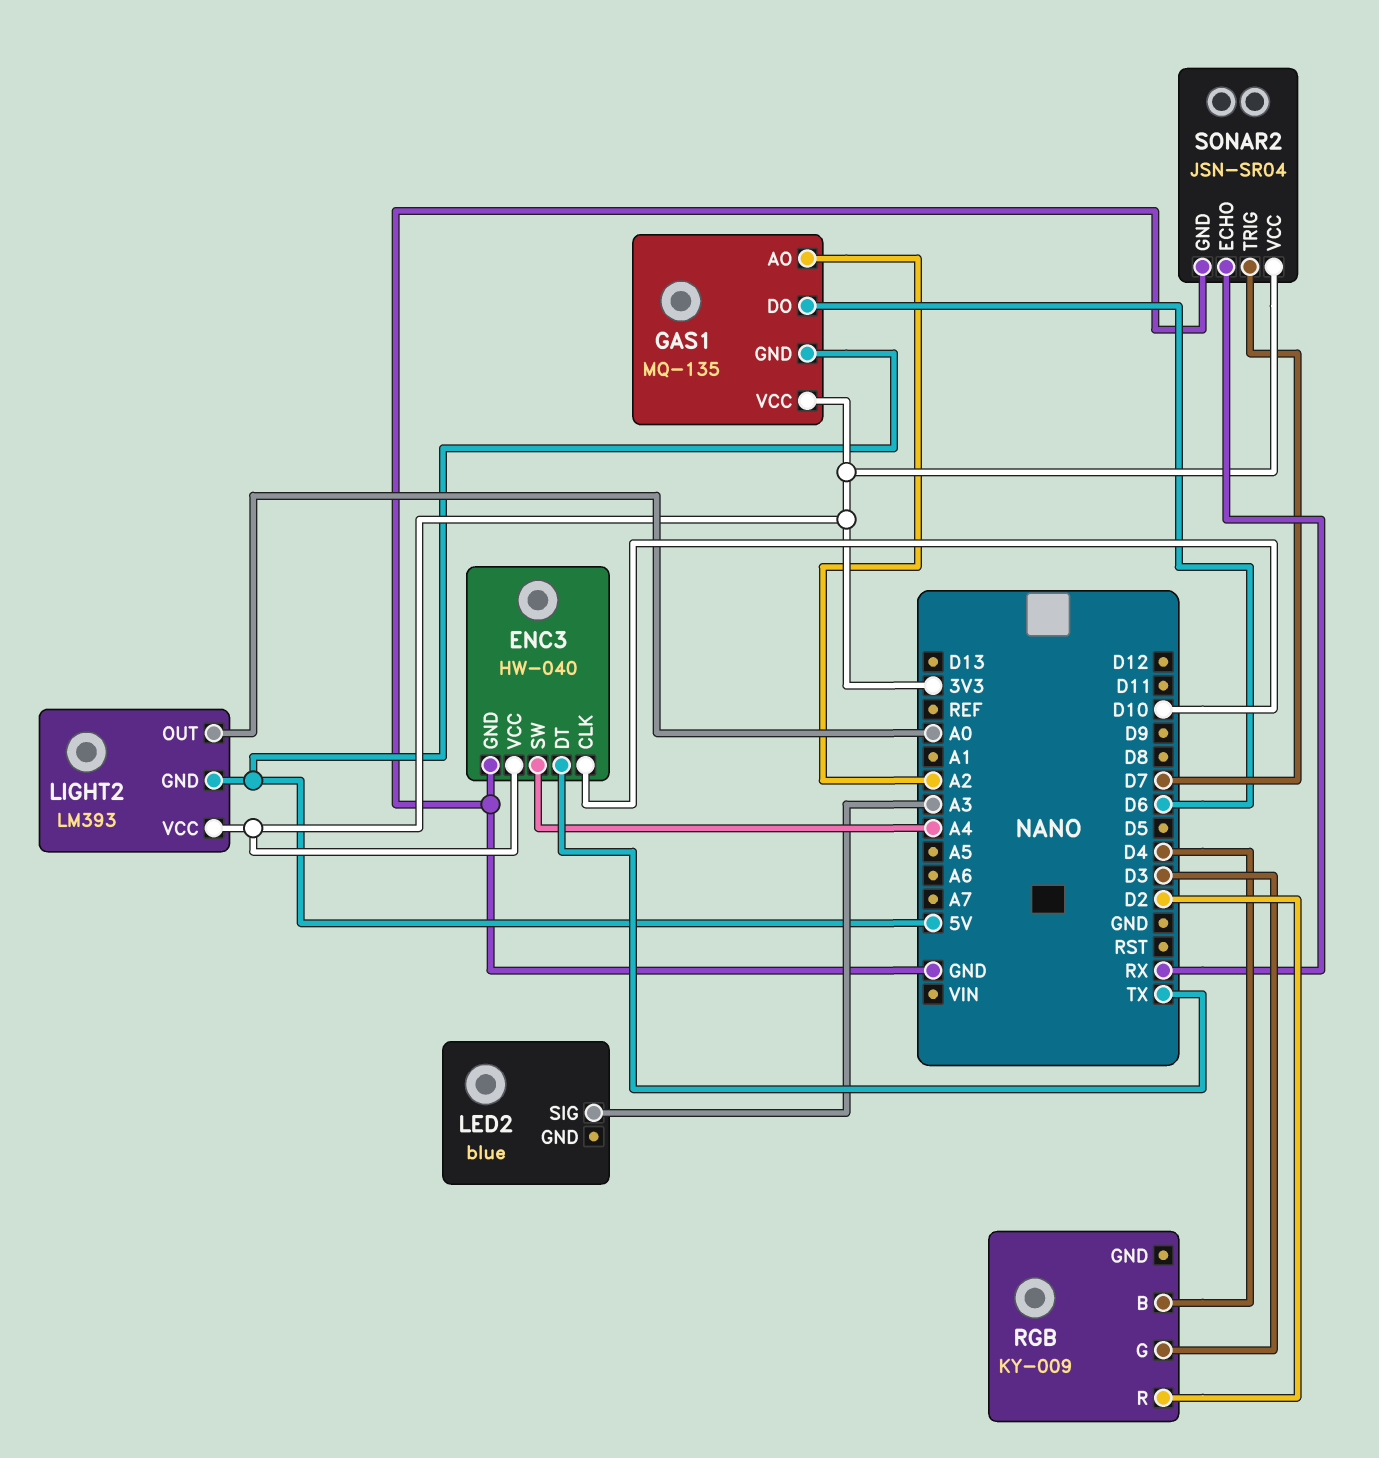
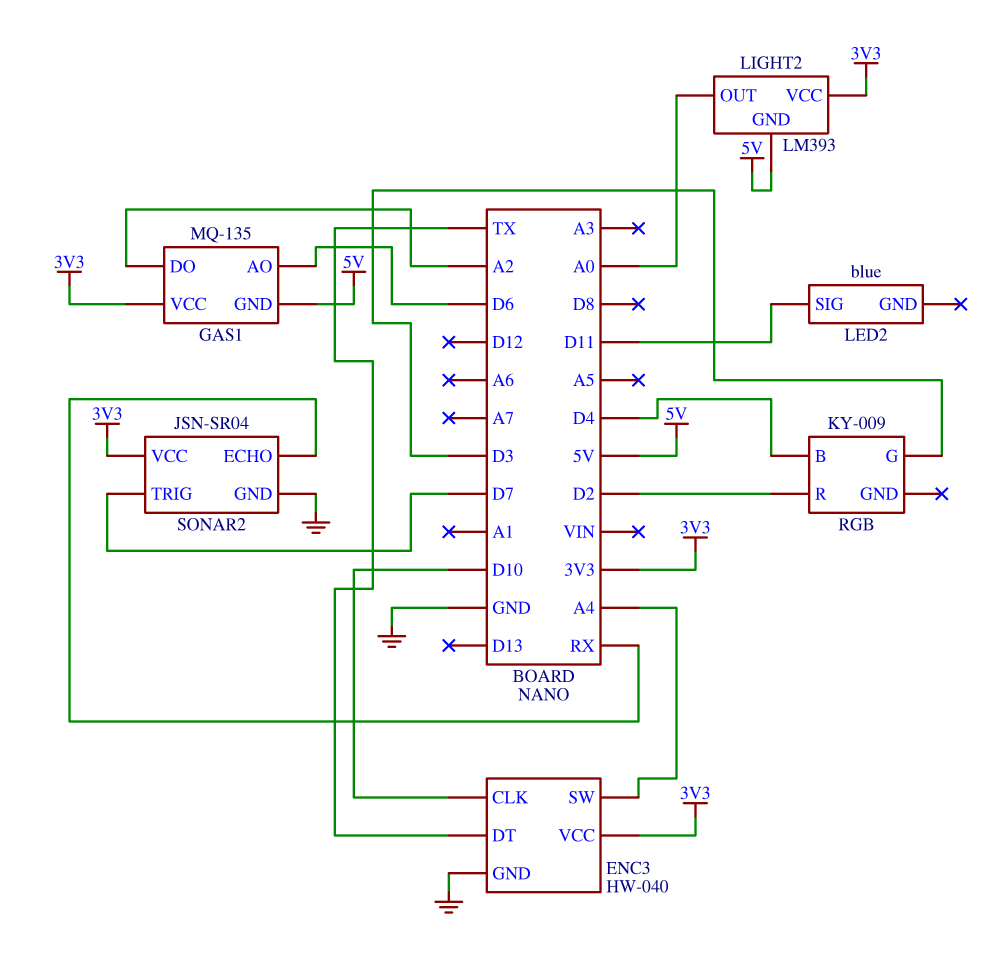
GAS1 pin AO: A2 -> D6
GAS1 pin DO: D6 -> A2
LED2 pin SIG: A3 -> D11

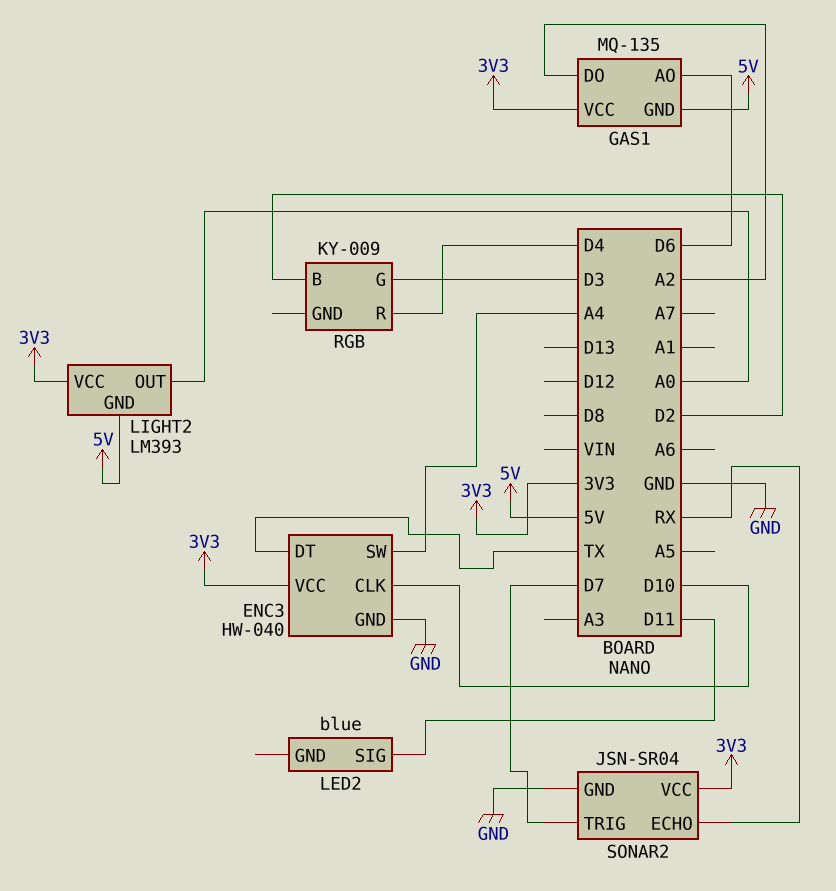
RGB pin B: D4 -> D2
RGB pin R: D2 -> D4

